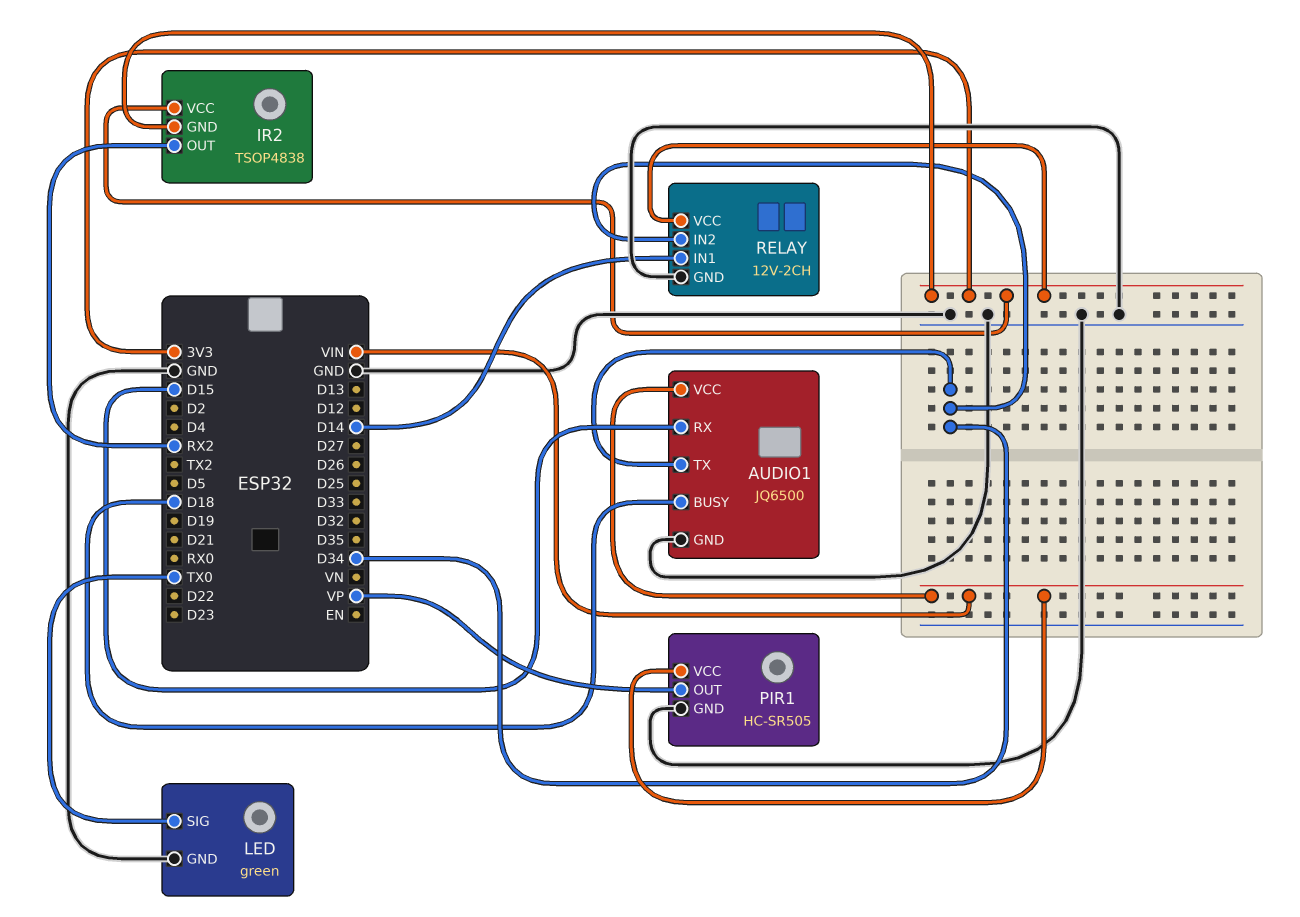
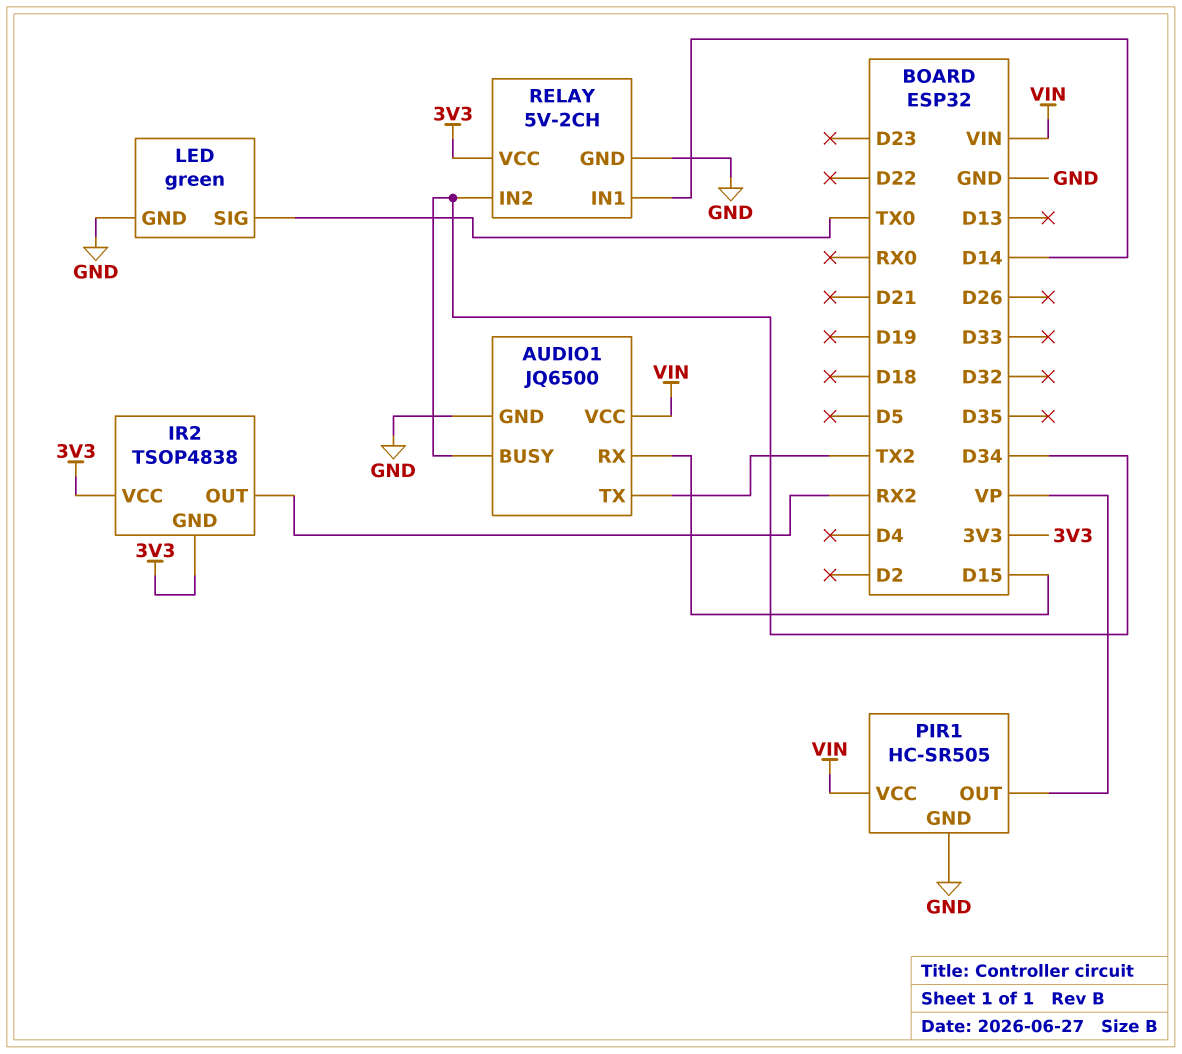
AUDIO1 pin BUSY: D18 -> D34
AUDIO1 pin TX: D34 -> TX2
RELAY: 12V-2CH -> 5V-2CH

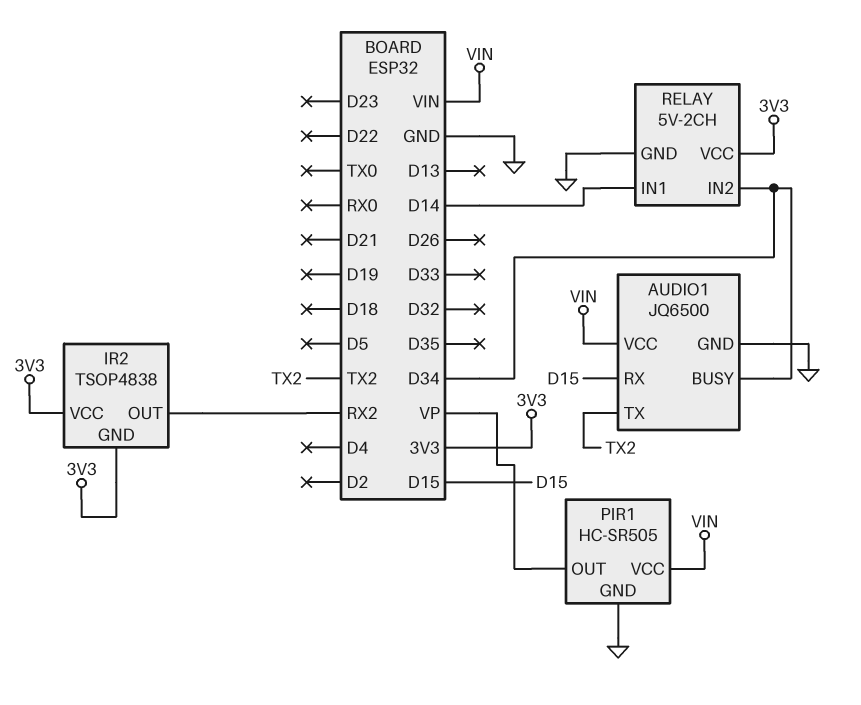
LED: green -> none
LED pin GND: GND -> none
LED pin SIG: TX0 -> none

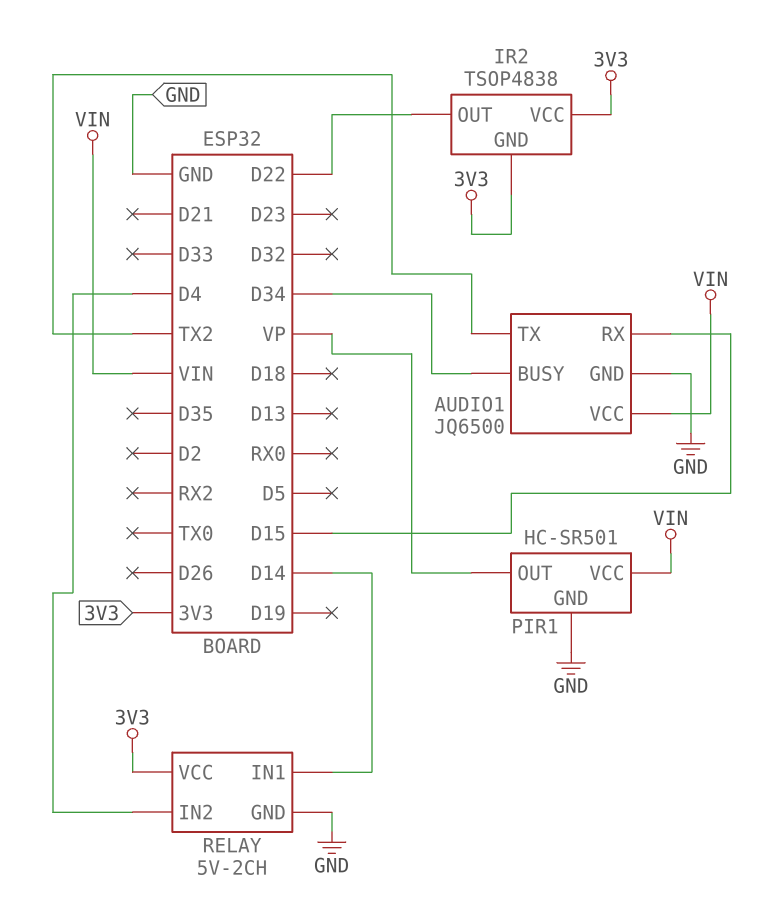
IR2 pin OUT: RX2 -> D22
PIR1: HC-SR505 -> HC-SR501
RELAY pin IN2: D34 -> D4

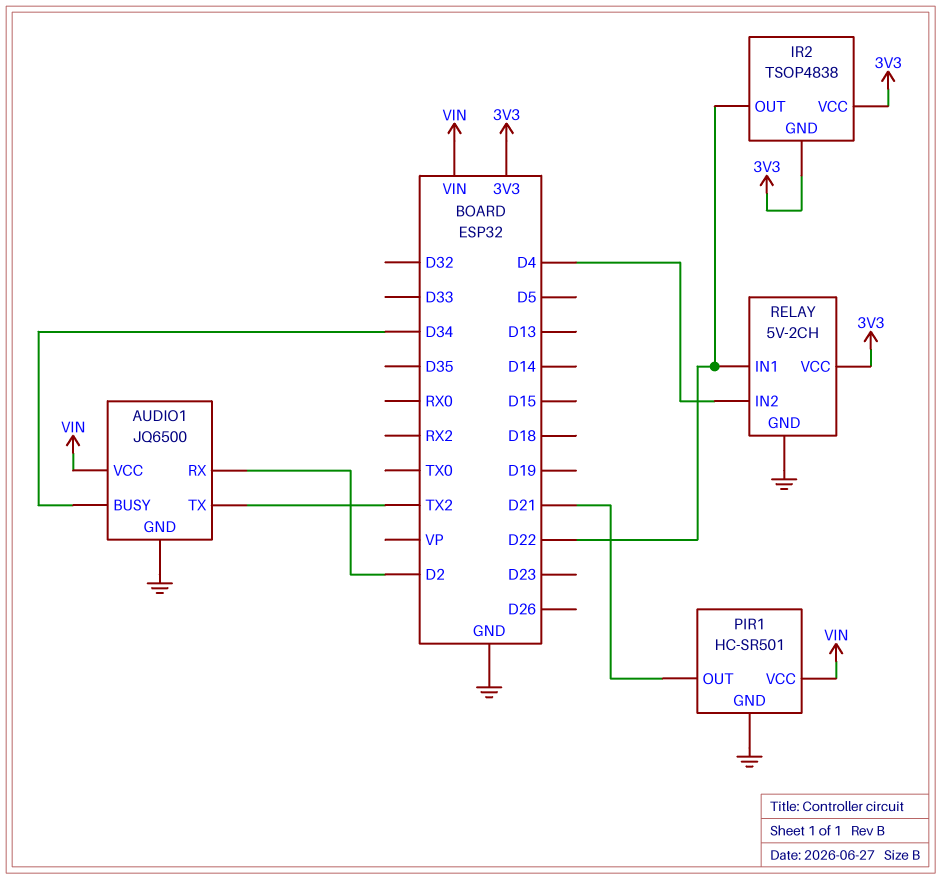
AUDIO1 pin RX: D15 -> D2
PIR1 pin OUT: VP -> D21
RELAY pin IN1: D14 -> D22

